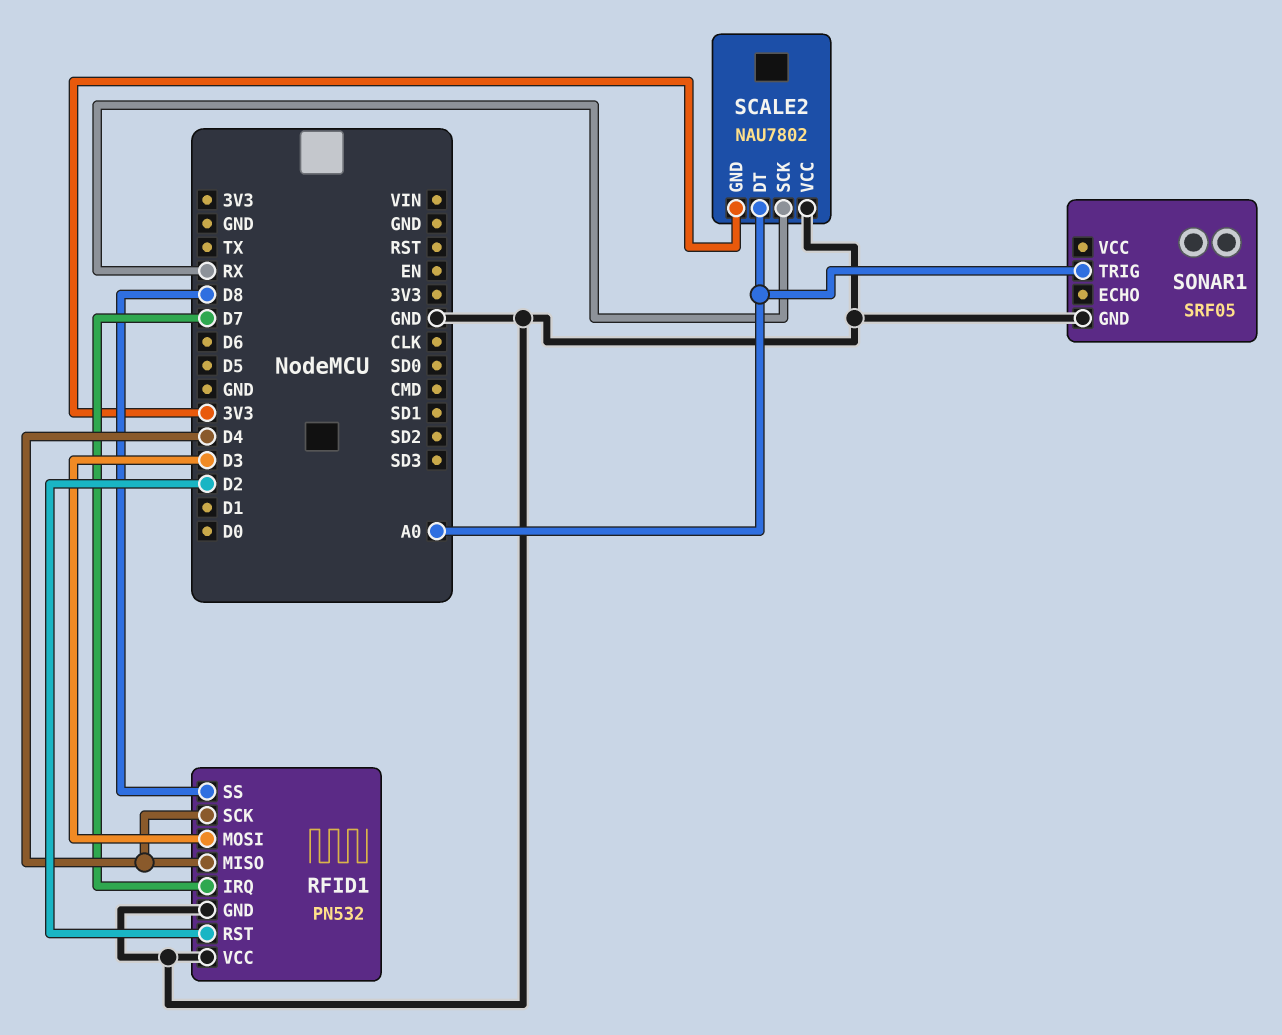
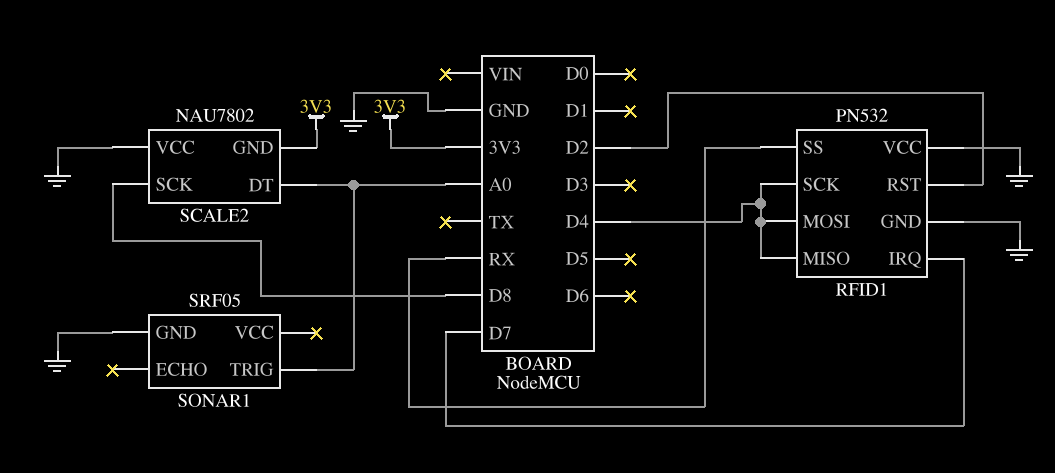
RFID1 pin MOSI: D3 -> D4
RFID1 pin SS: D8 -> RX
SCALE2 pin SCK: RX -> D8

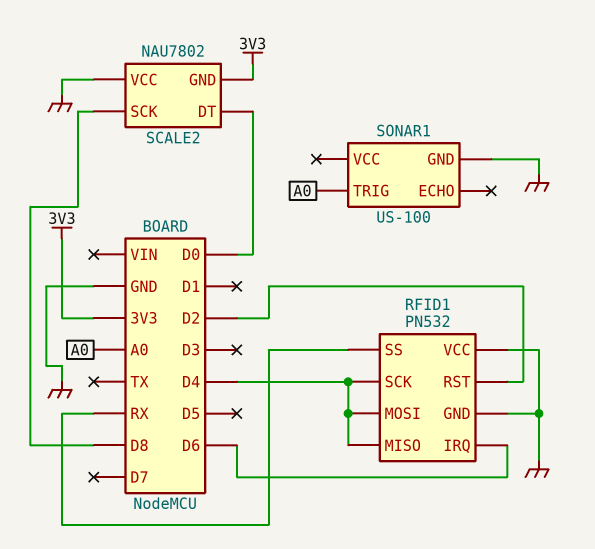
RFID1 pin IRQ: D7 -> D6
SCALE2 pin DT: A0 -> D0
SONAR1: SRF05 -> US-100

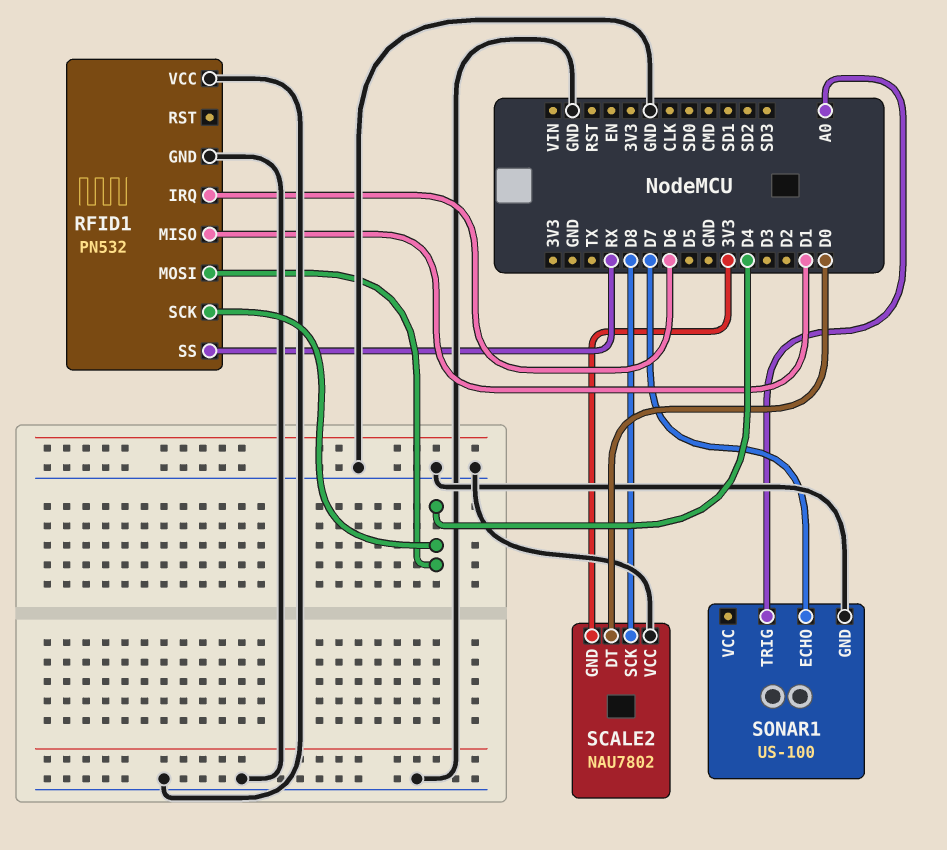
RFID1 pin MISO: D4 -> D1
RFID1 pin RST: D2 -> none
SONAR1 pin ECHO: none -> D7

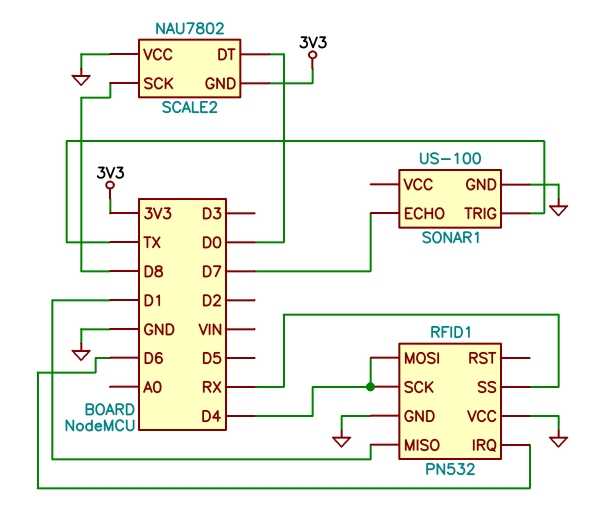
SONAR1 pin TRIG: A0 -> TX

